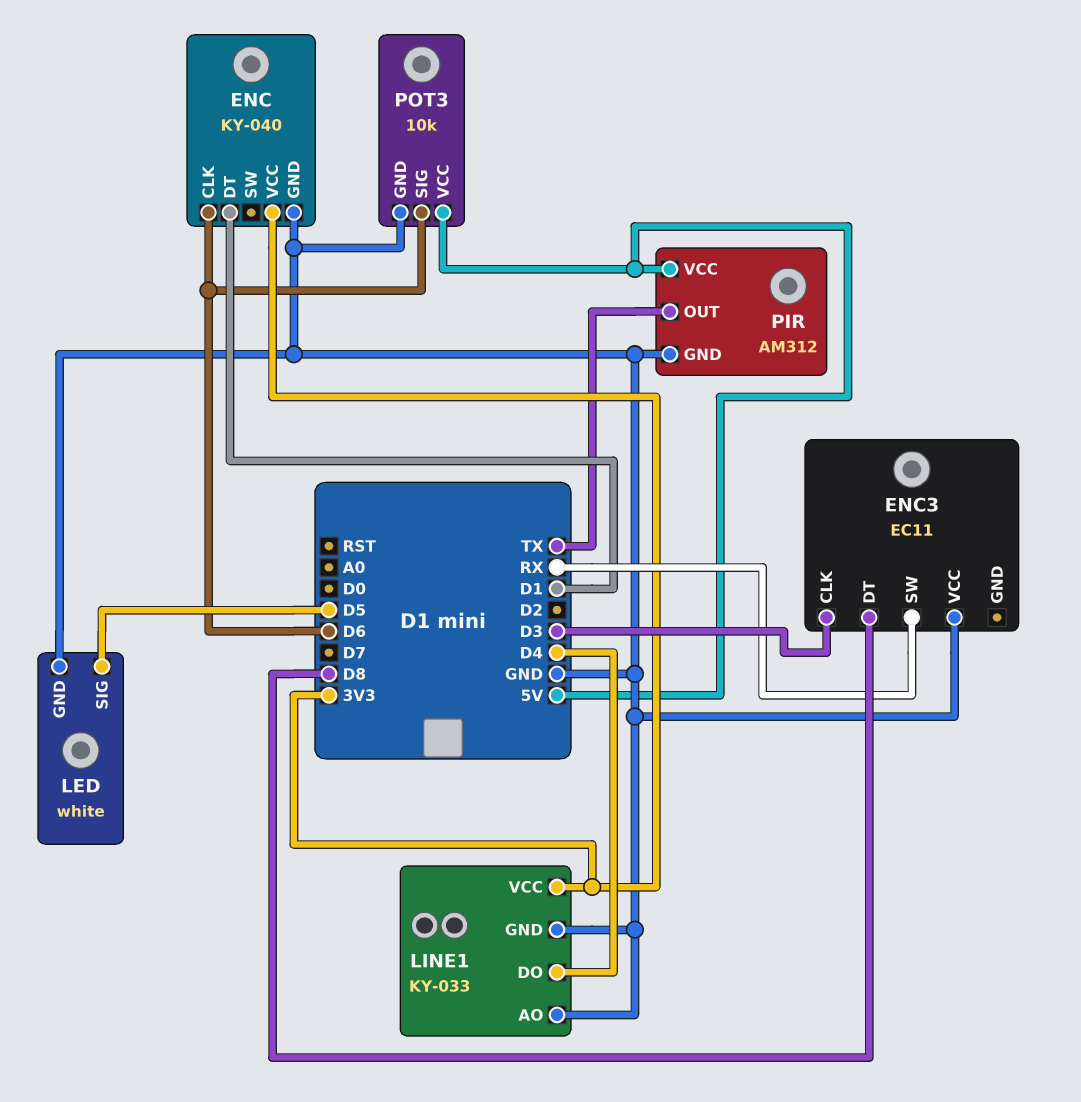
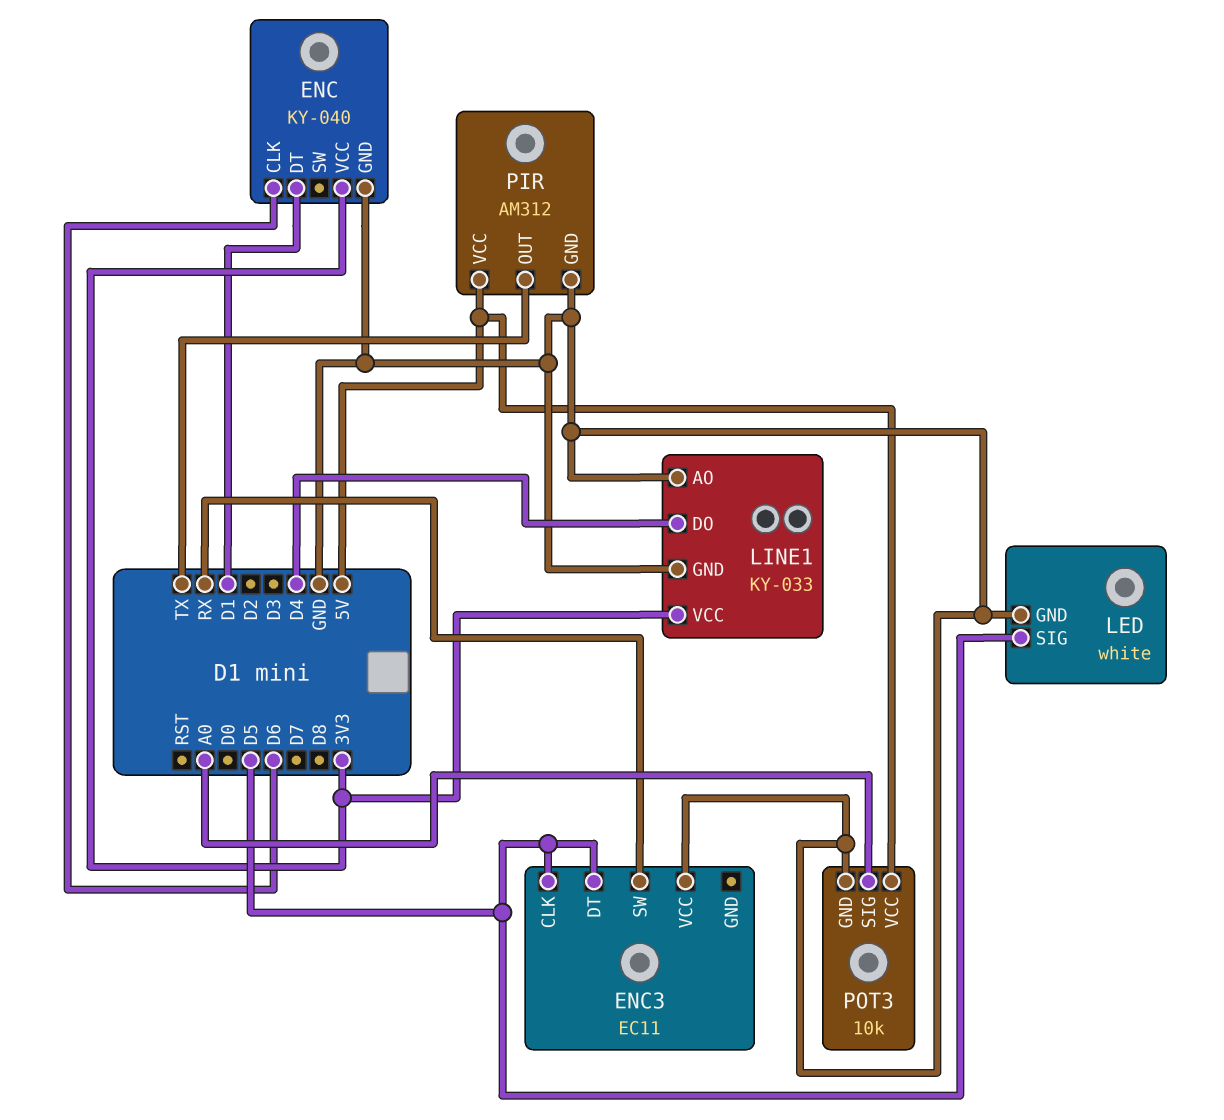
ENC3 pin CLK: D3 -> D5
ENC3 pin DT: D8 -> D5
POT3 pin SIG: D6 -> A0

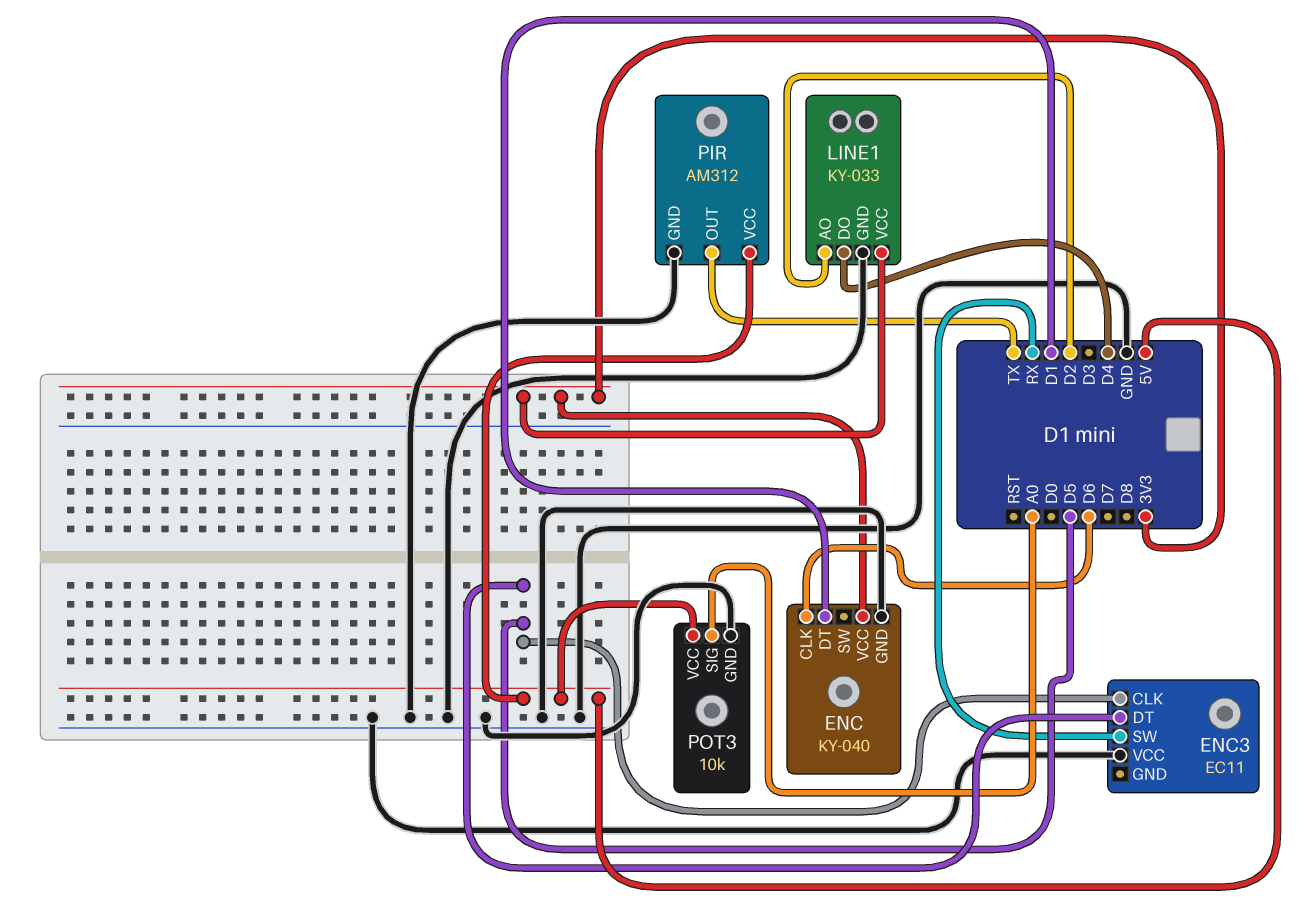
LED: white -> none
LED pin GND: GND -> none
LED pin SIG: D5 -> none
LINE1 pin AO: GND -> D2

